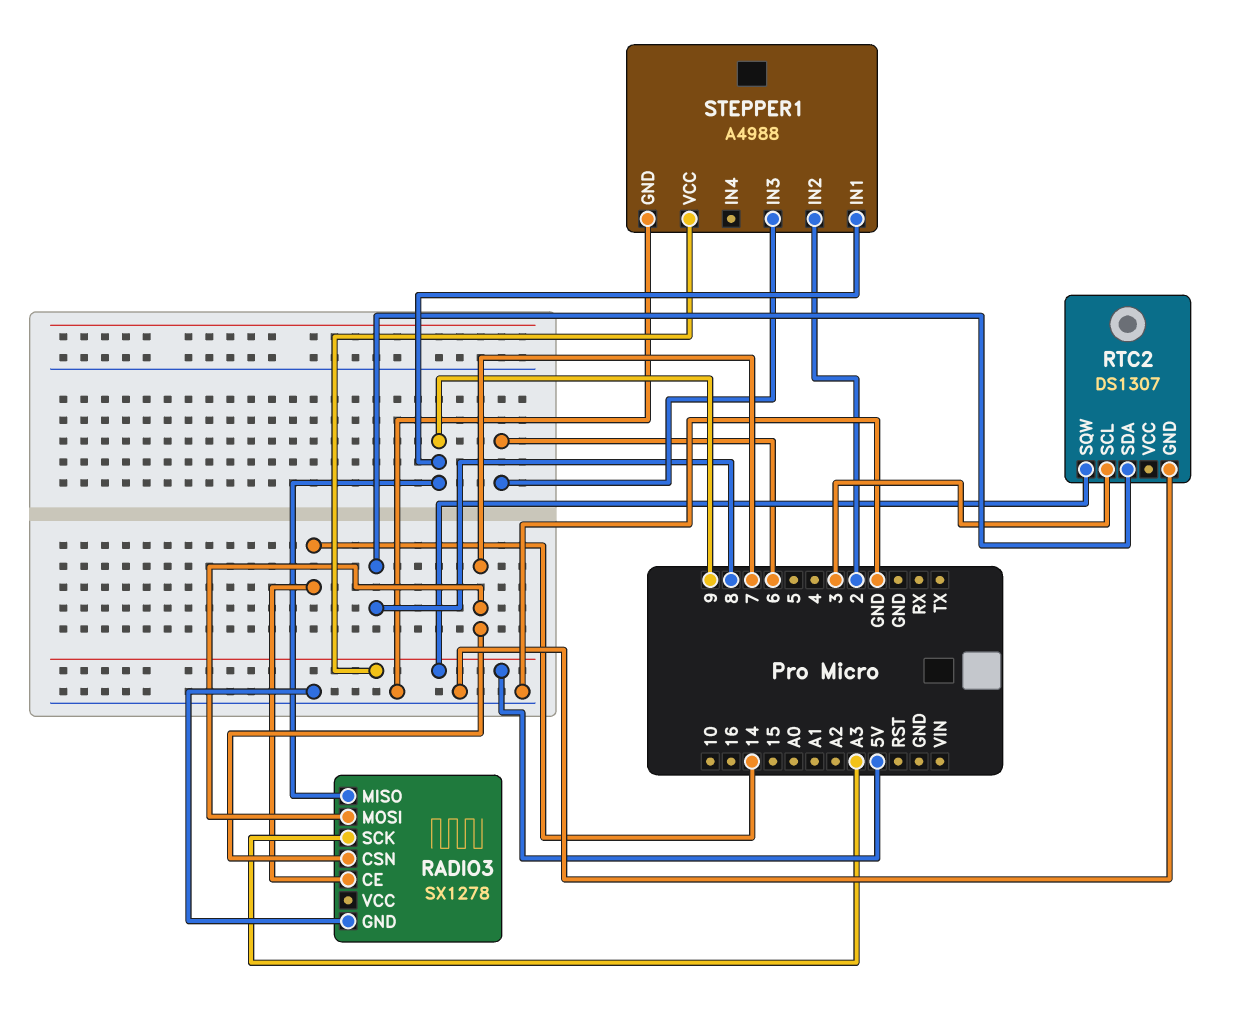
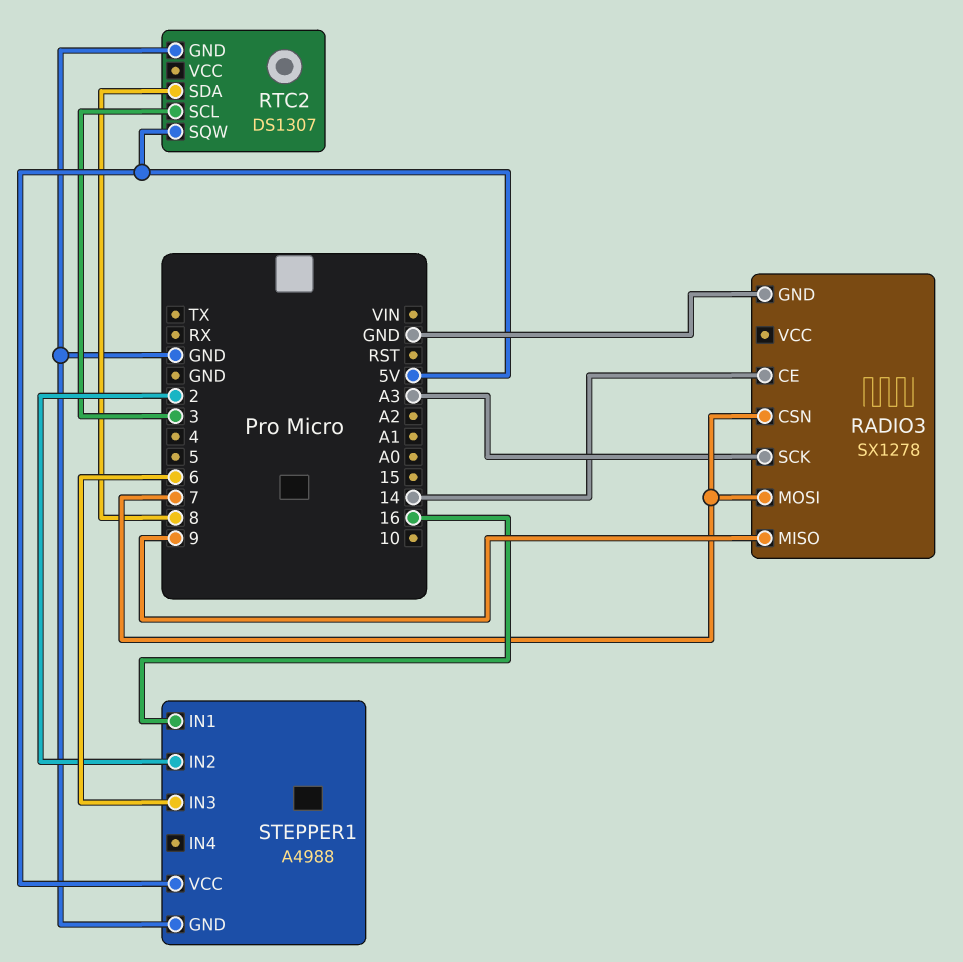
STEPPER1 pin IN1: 9 -> 16

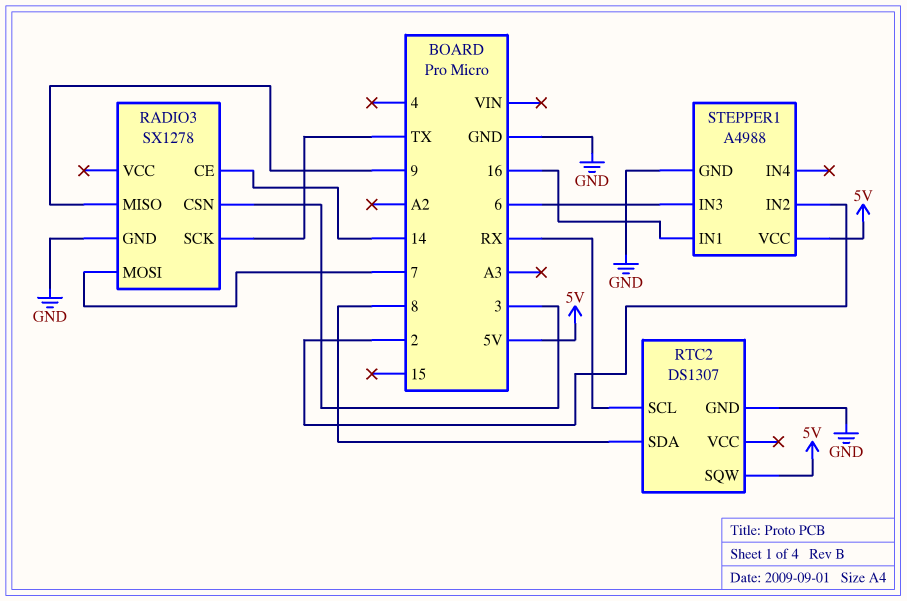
RADIO3 pin CSN: 7 -> 3
RADIO3 pin SCK: A3 -> TX
RTC2 pin SCL: 3 -> RX

